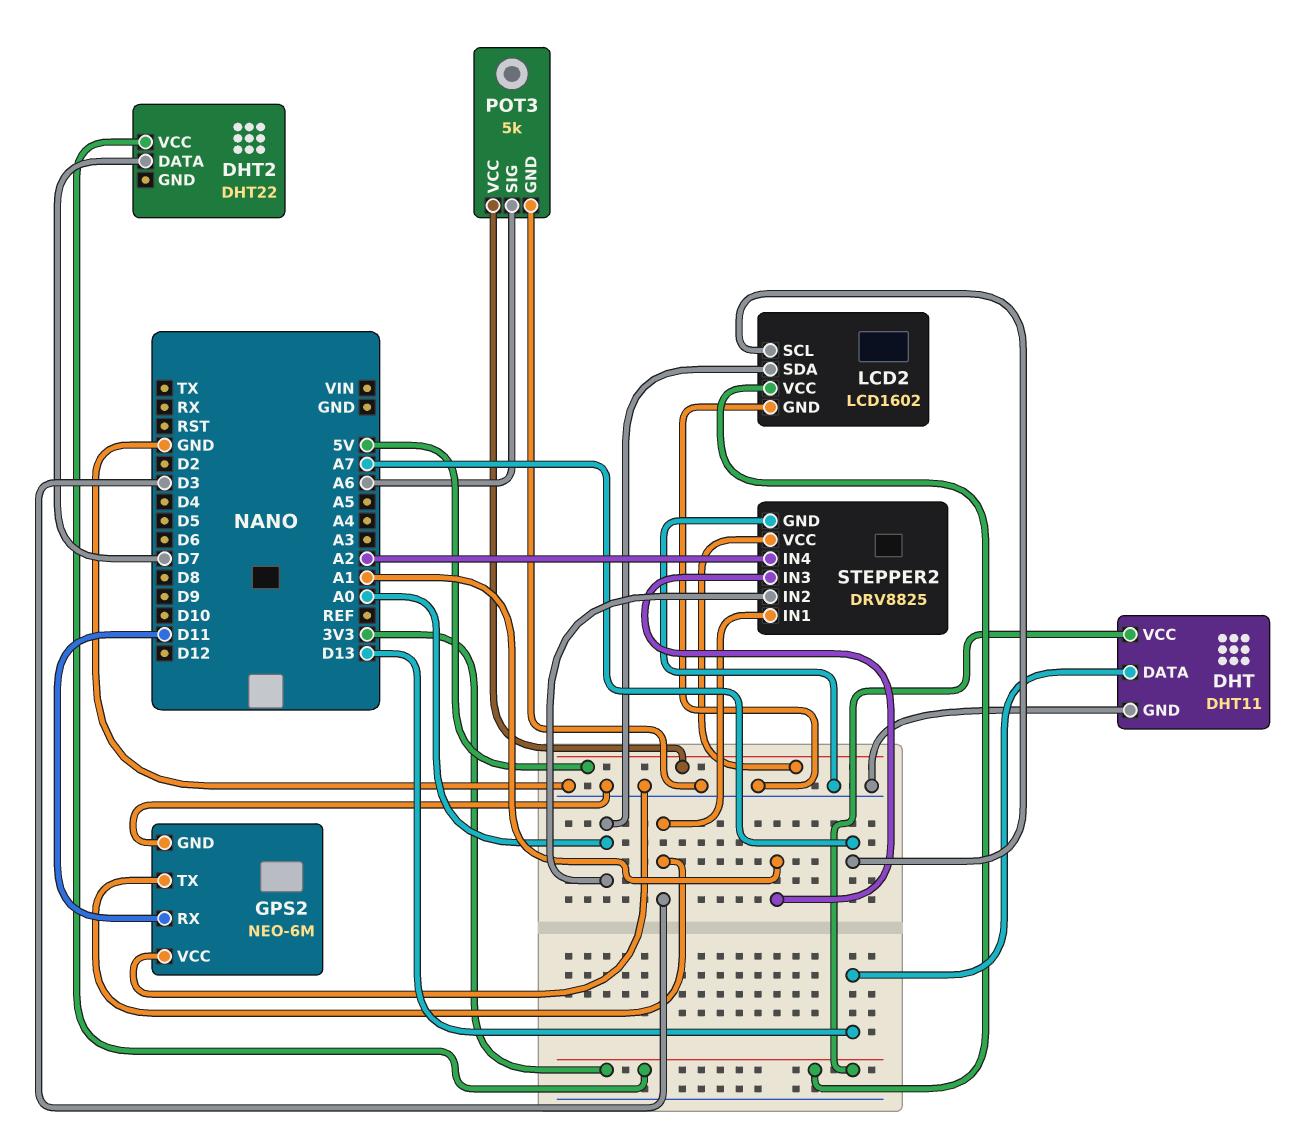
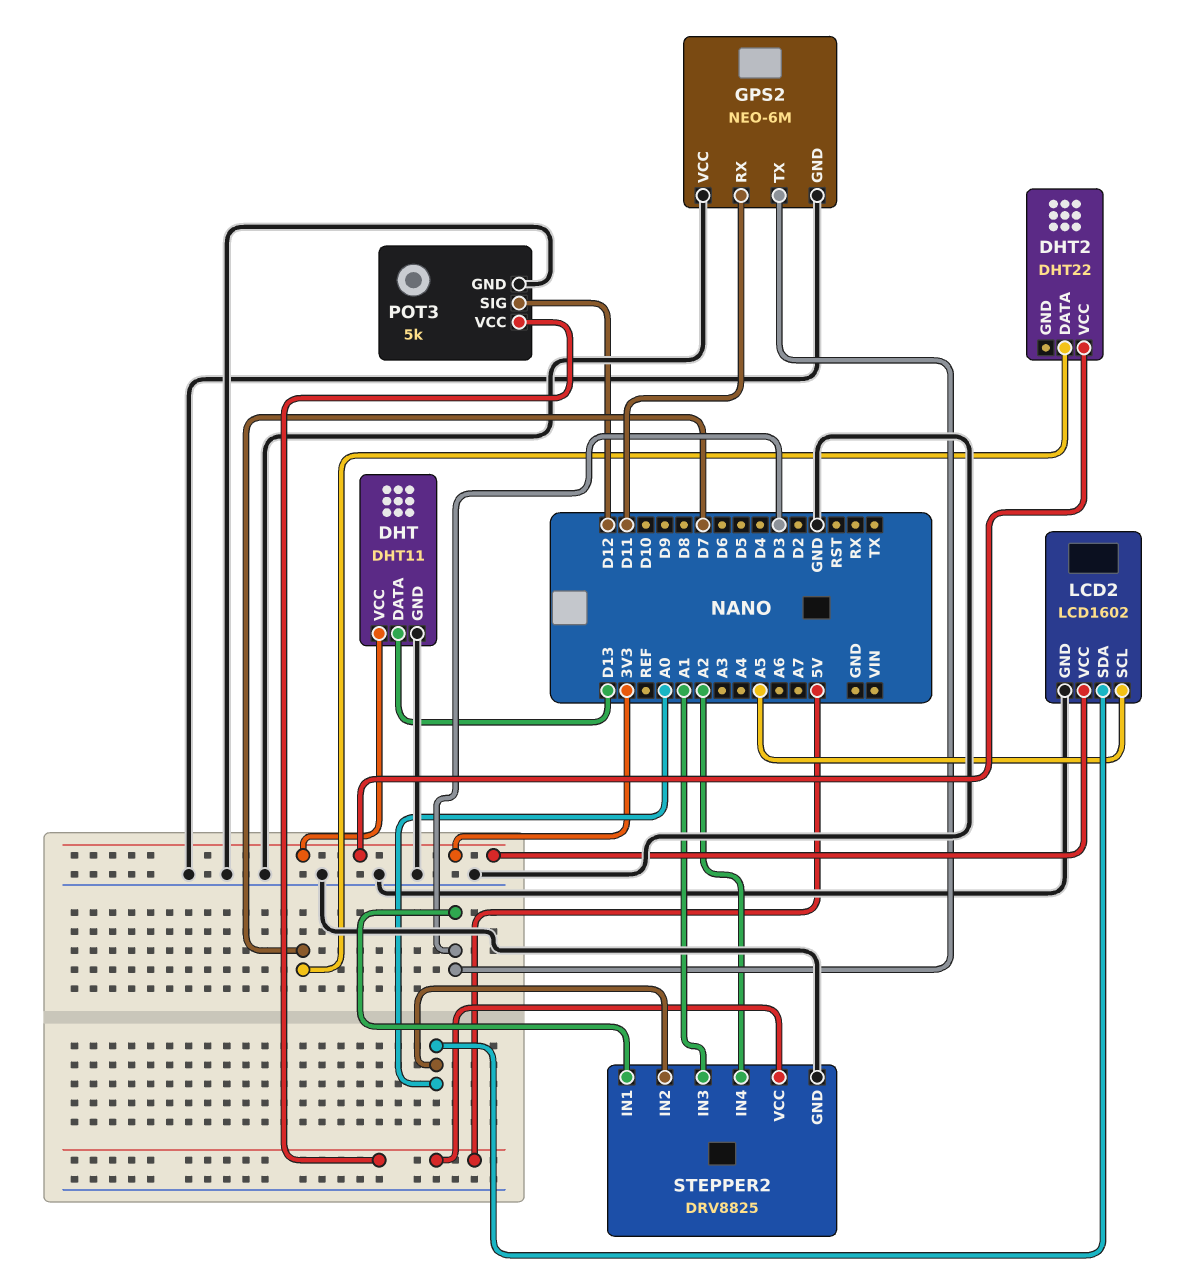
LCD2 pin SCL: A7 -> A5
POT3 pin SIG: A6 -> D12

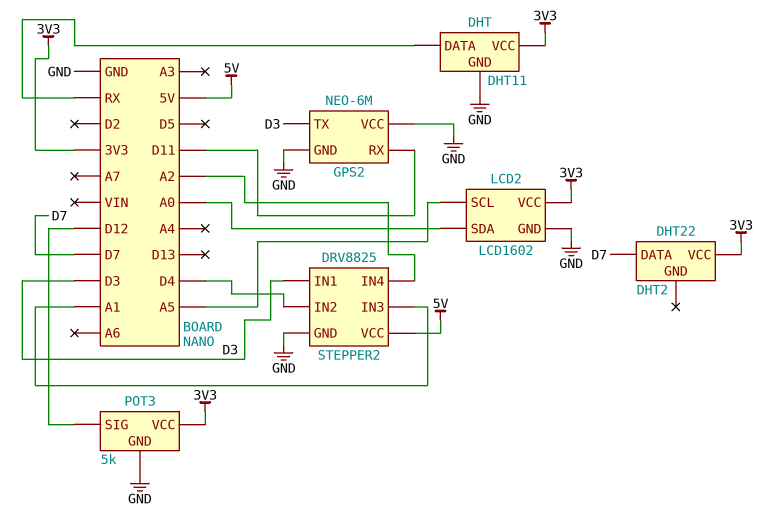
DHT pin DATA: D13 -> RX
POT3 pin VCC: 5V -> 3V3
STEPPER2 pin IN2: A0 -> D4

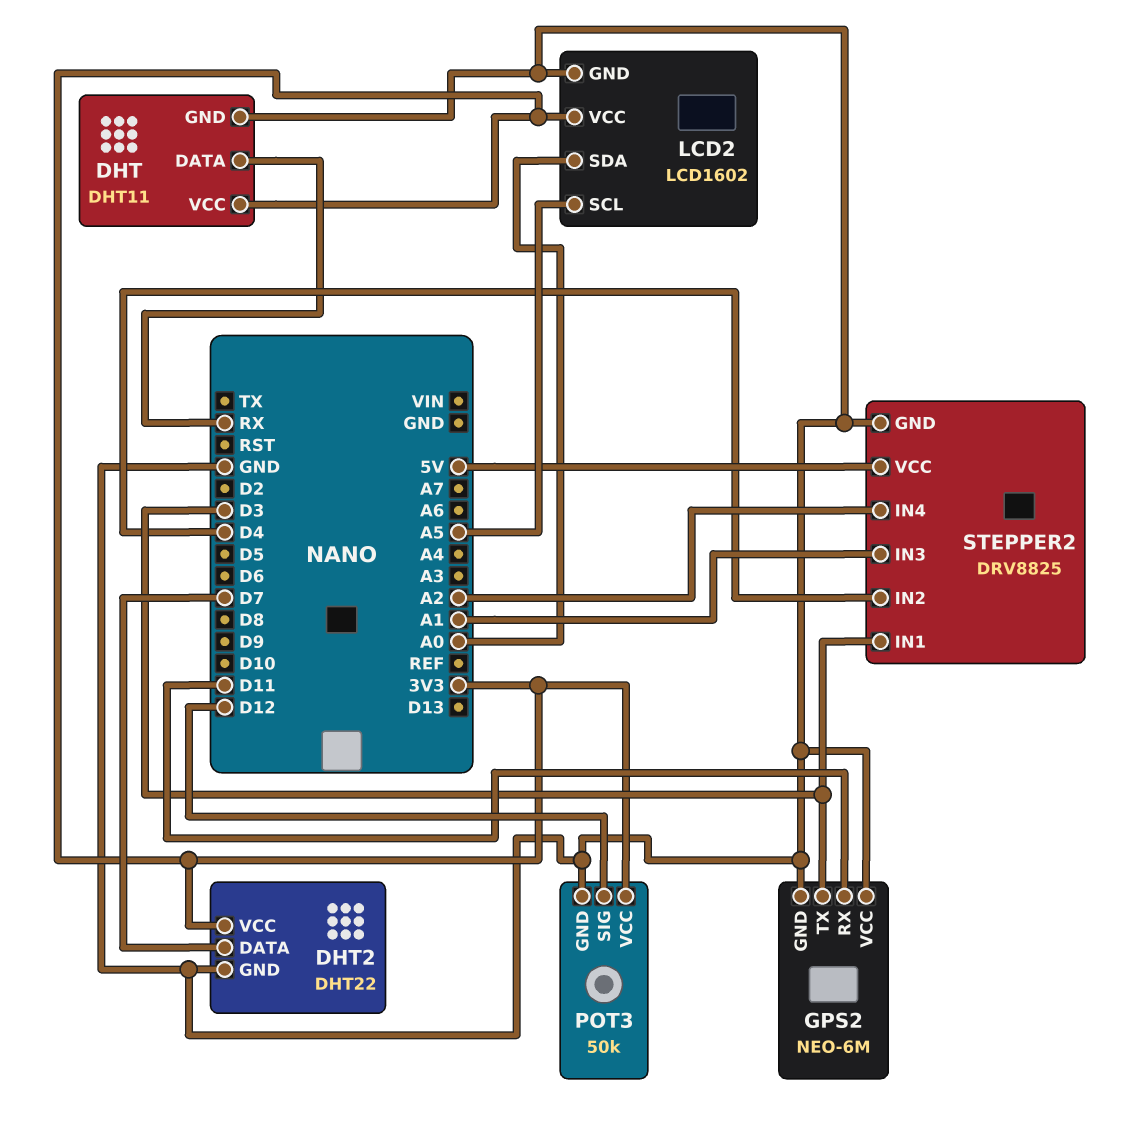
DHT2 pin GND: none -> GND
POT3: 5k -> 50k

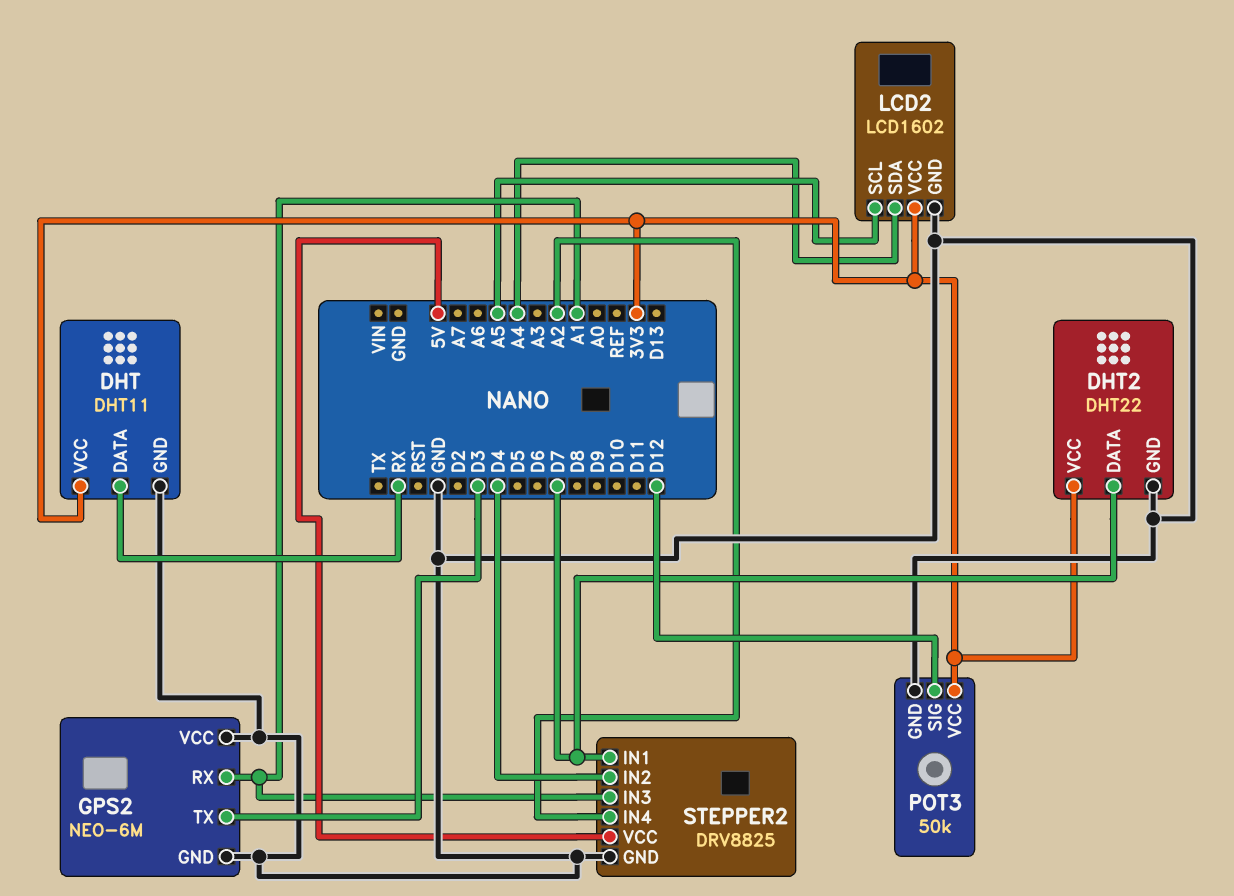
GPS2 pin RX: D11 -> A1
LCD2 pin SDA: A0 -> A4
STEPPER2 pin IN1: D3 -> D7

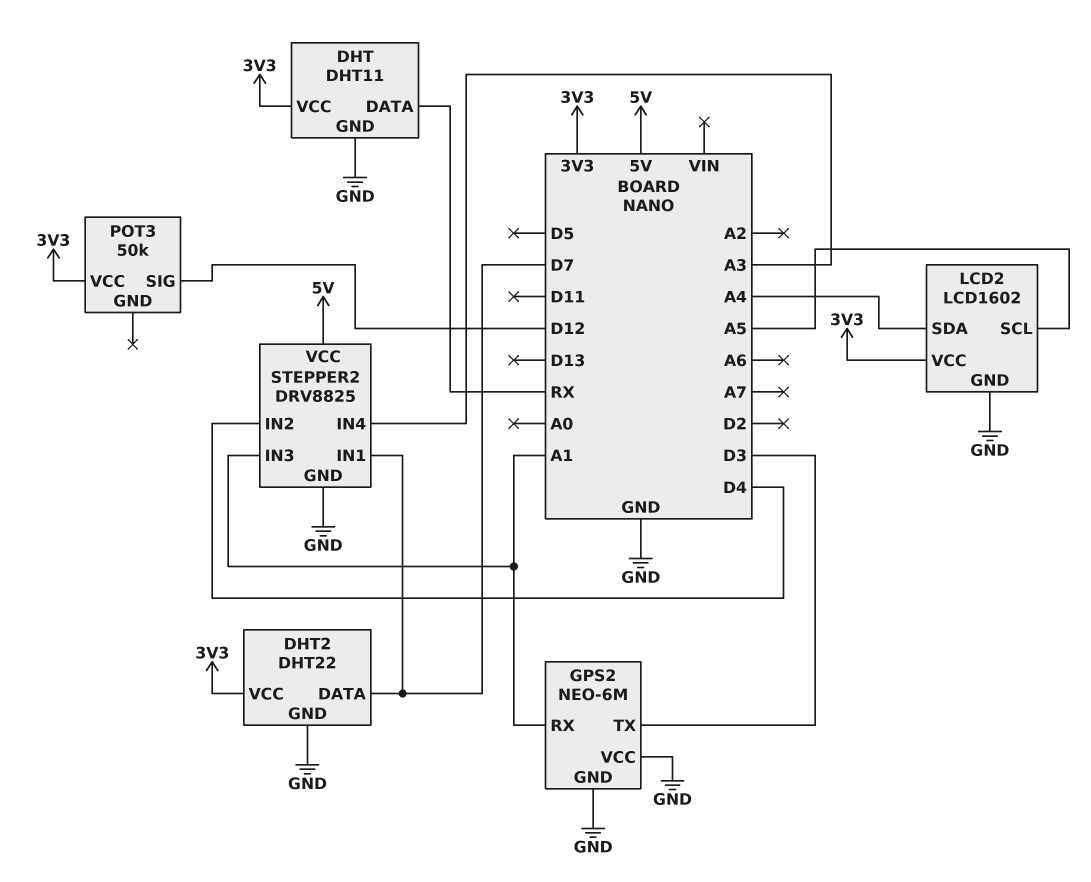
POT3 pin GND: GND -> none
STEPPER2 pin IN4: A2 -> A3

